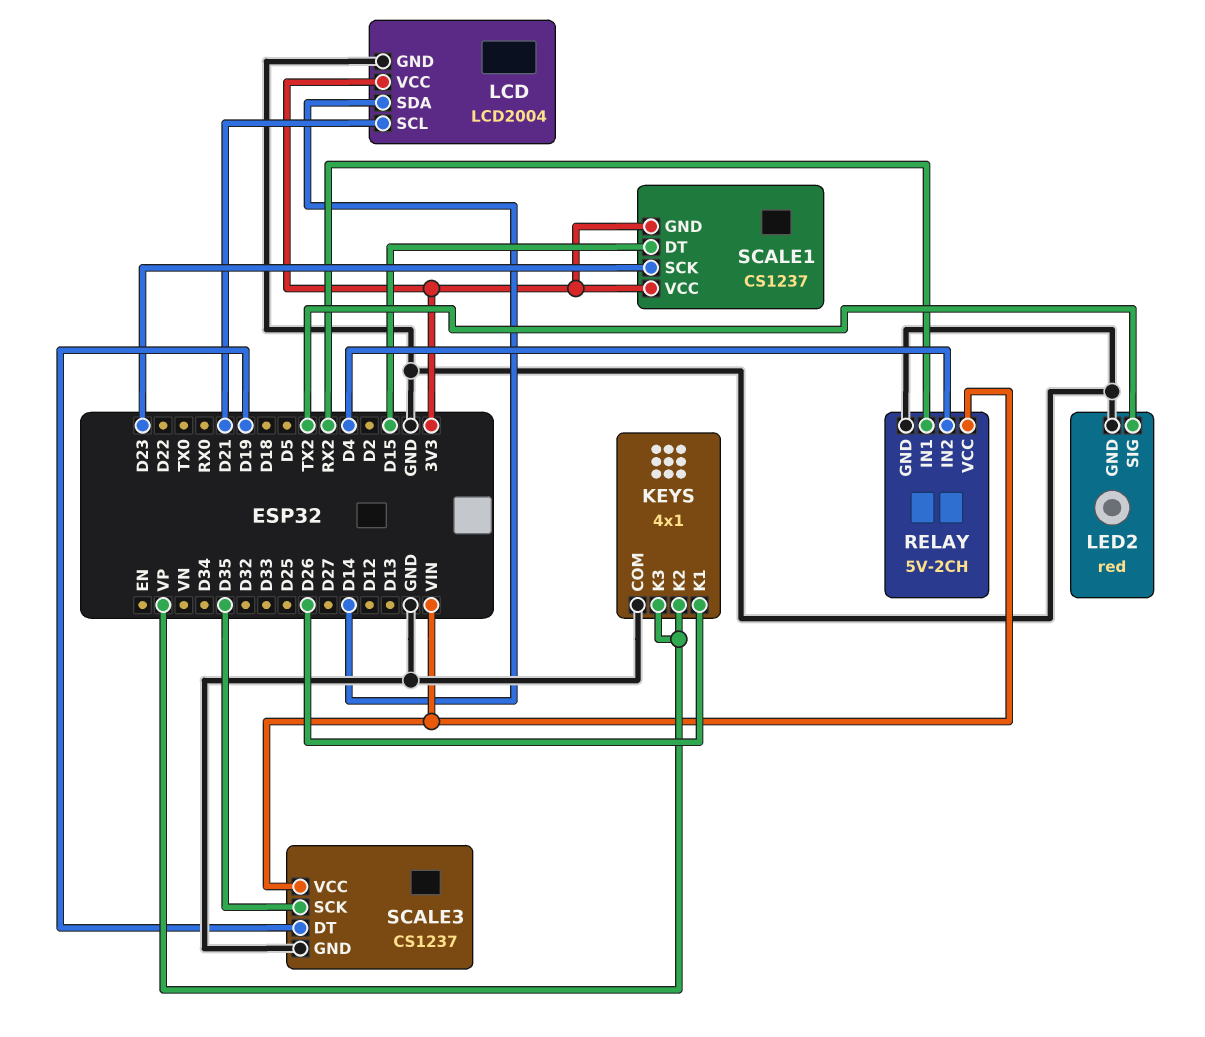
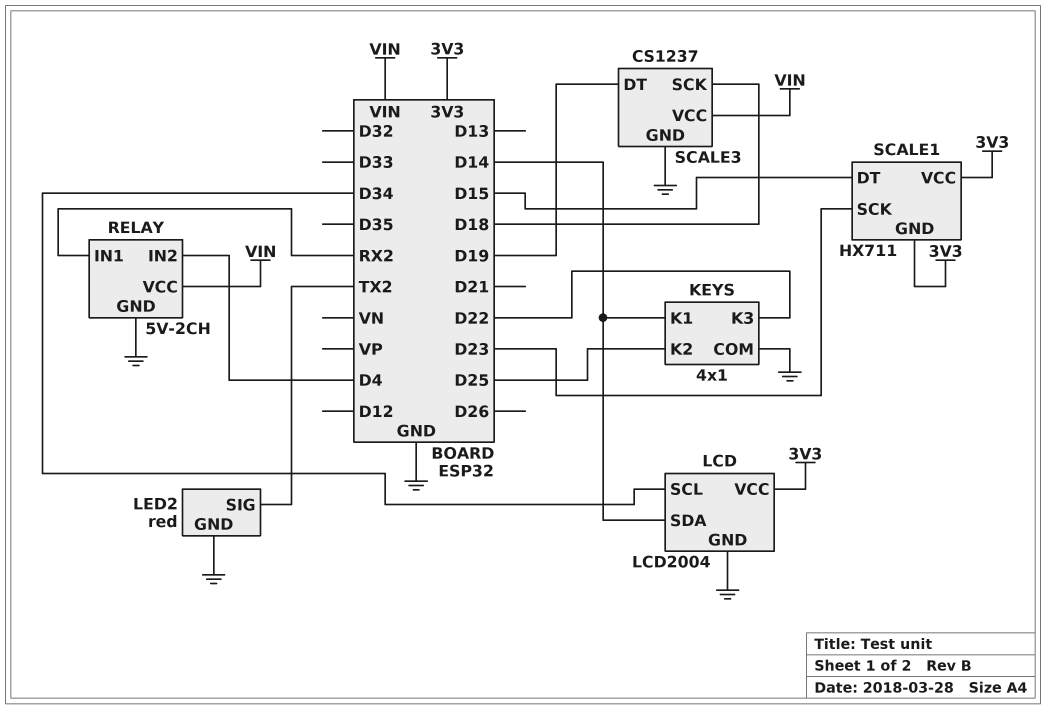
KEYS pin K1: D26 -> D14
KEYS pin K2: VP -> D25
KEYS pin K3: VP -> D22
LCD pin SCL: D21 -> D34
SCALE1: CS1237 -> HX711
SCALE3 pin SCK: D35 -> D18

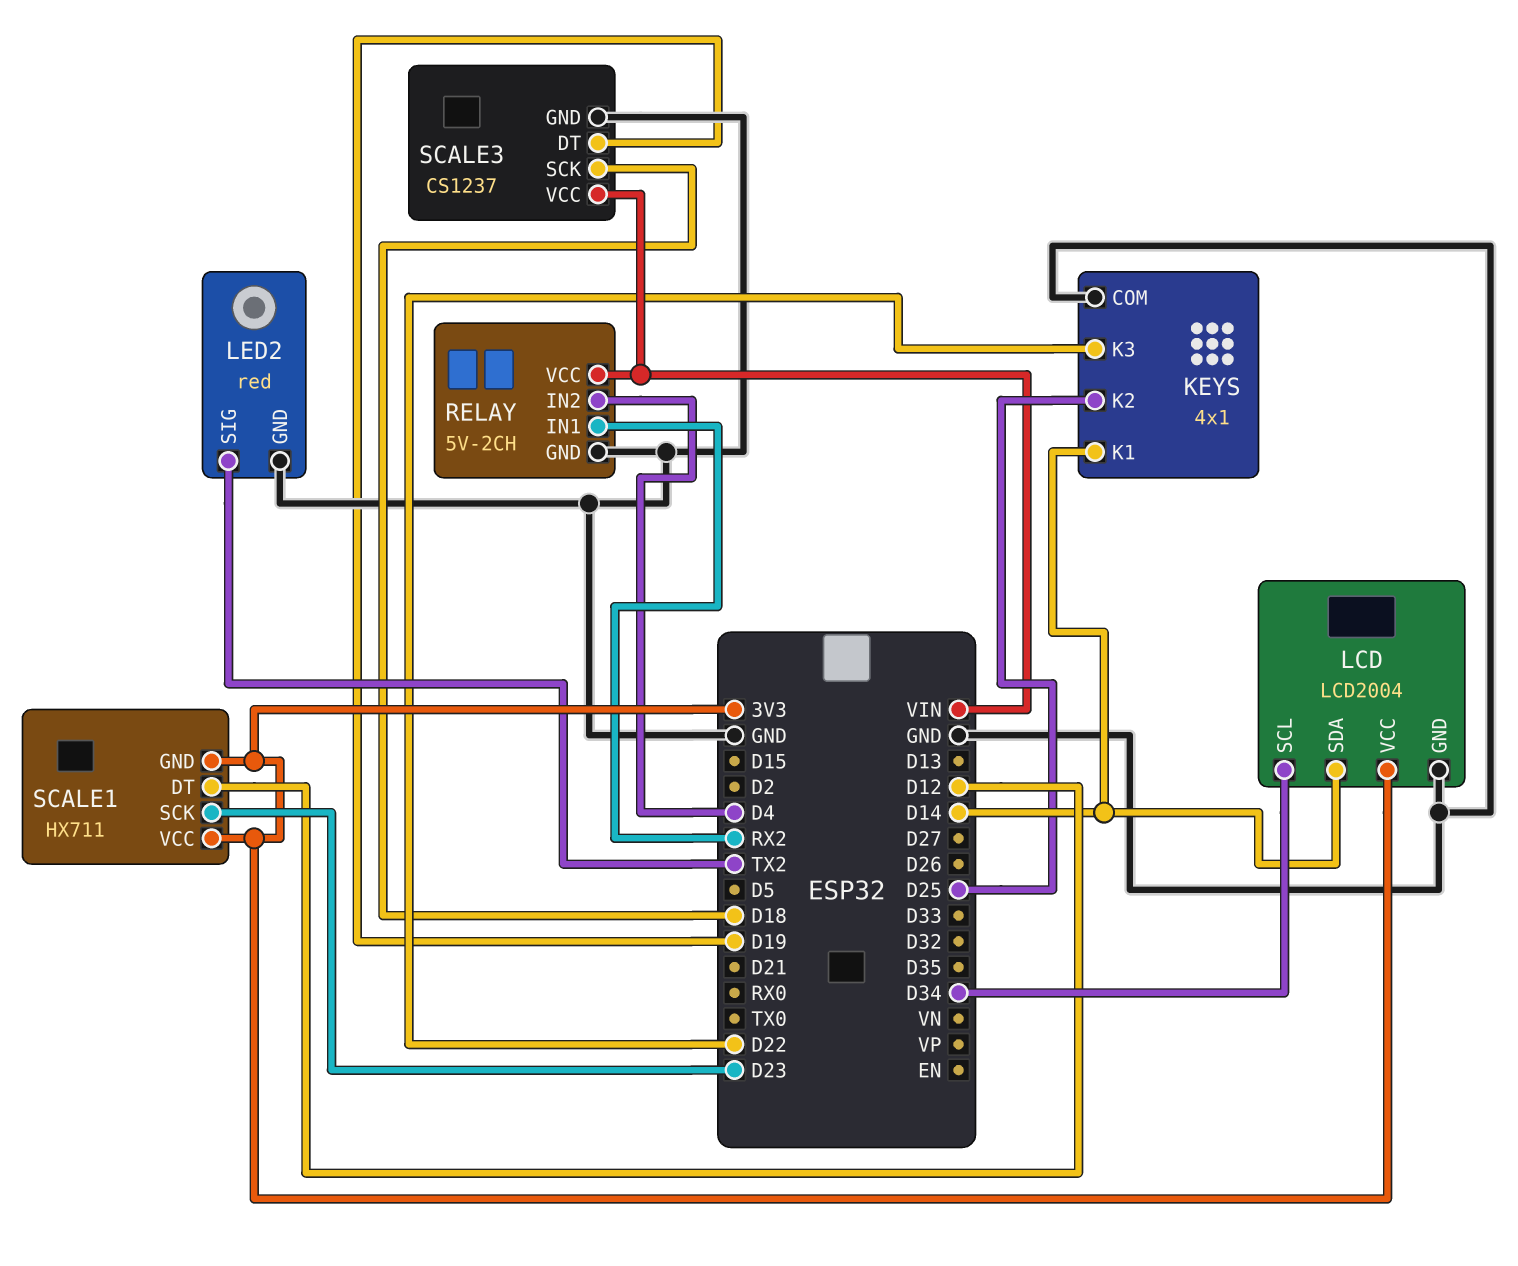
SCALE1 pin DT: D15 -> D12

